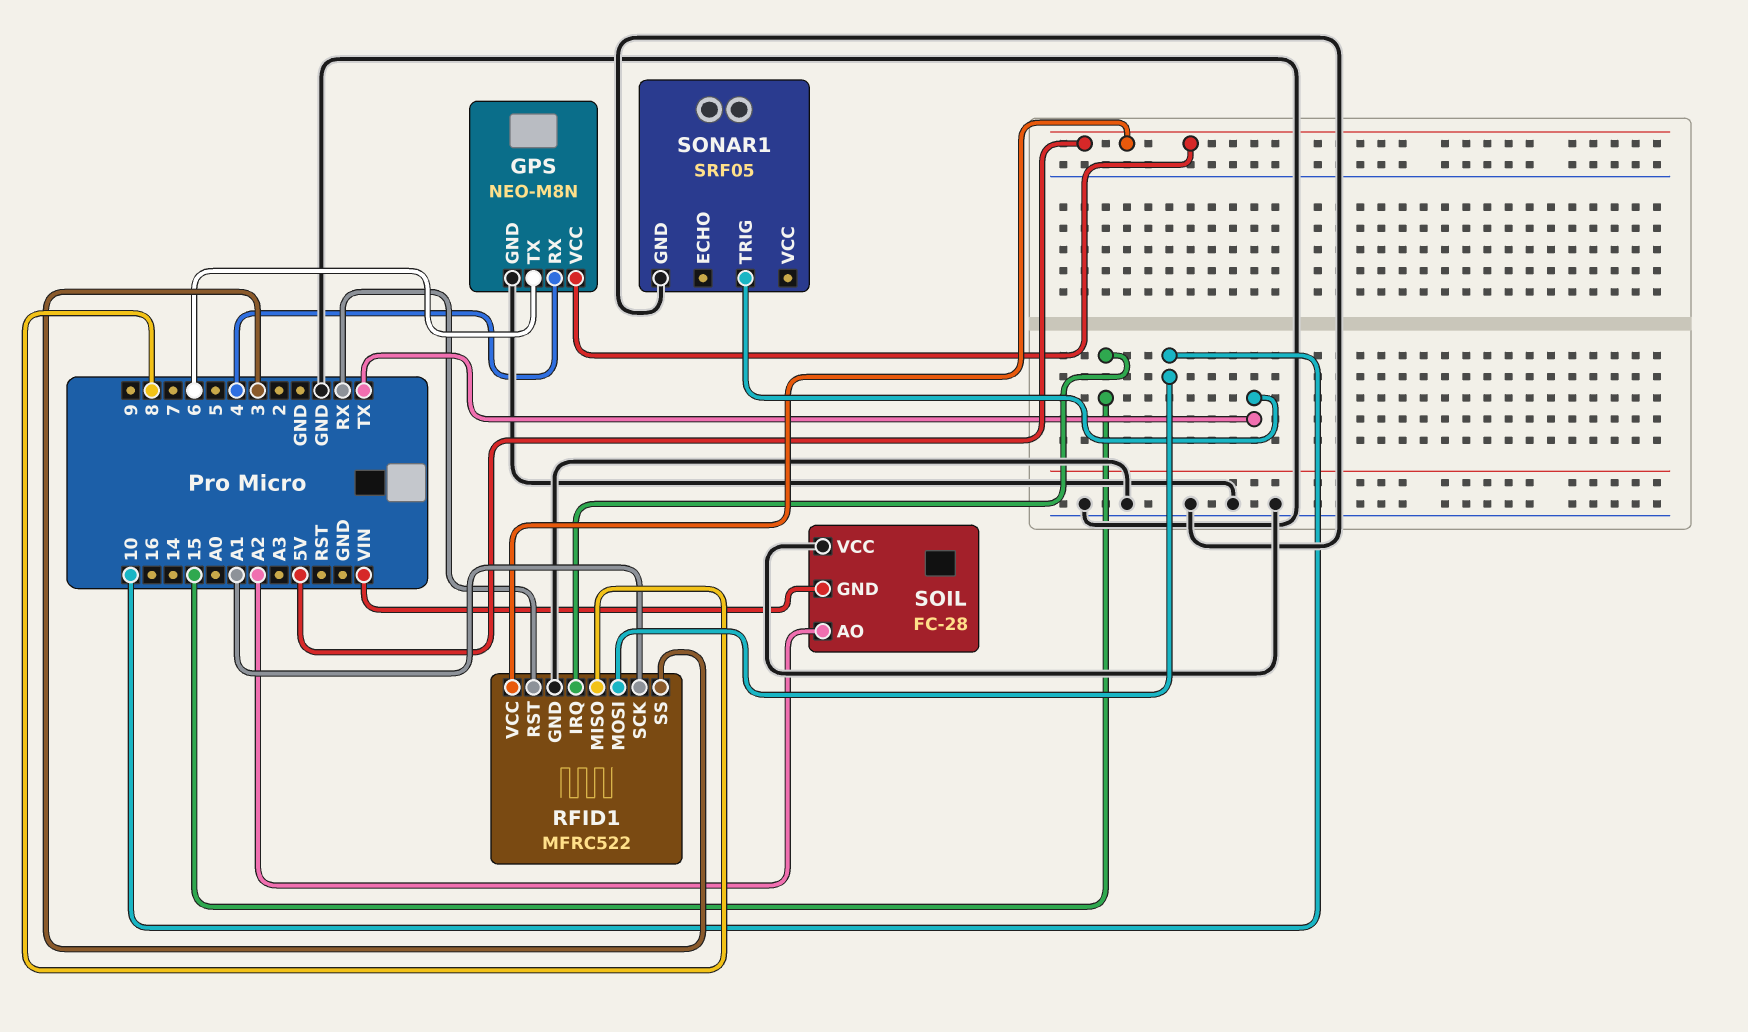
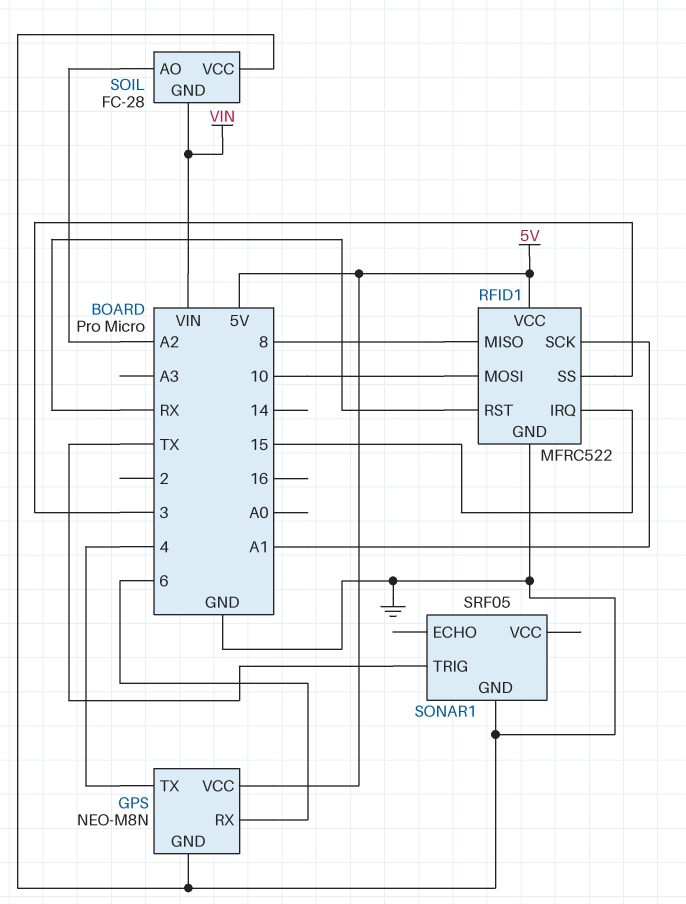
GPS pin RX: 4 -> 6
GPS pin TX: 6 -> 4

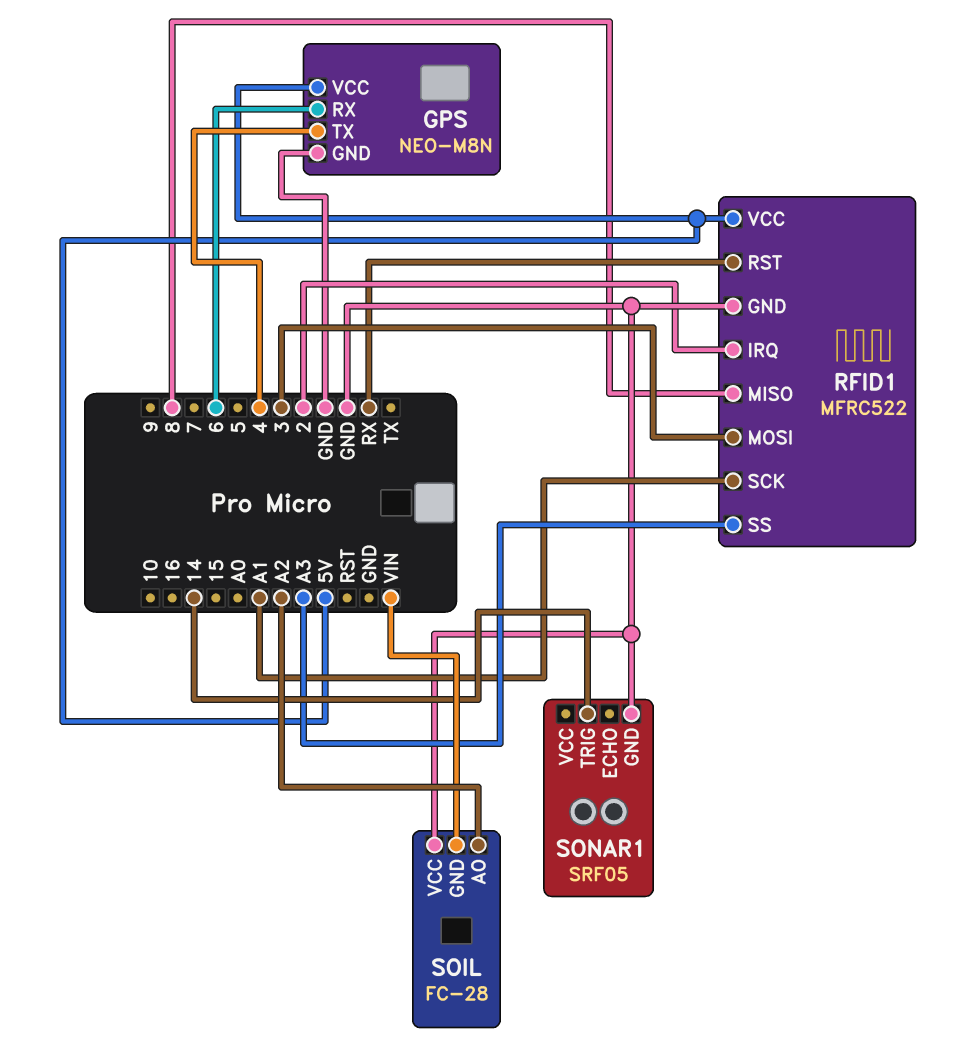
RFID1 pin IRQ: 15 -> 2
RFID1 pin MOSI: 10 -> 3
RFID1 pin SS: 3 -> A3
SONAR1 pin TRIG: TX -> 14

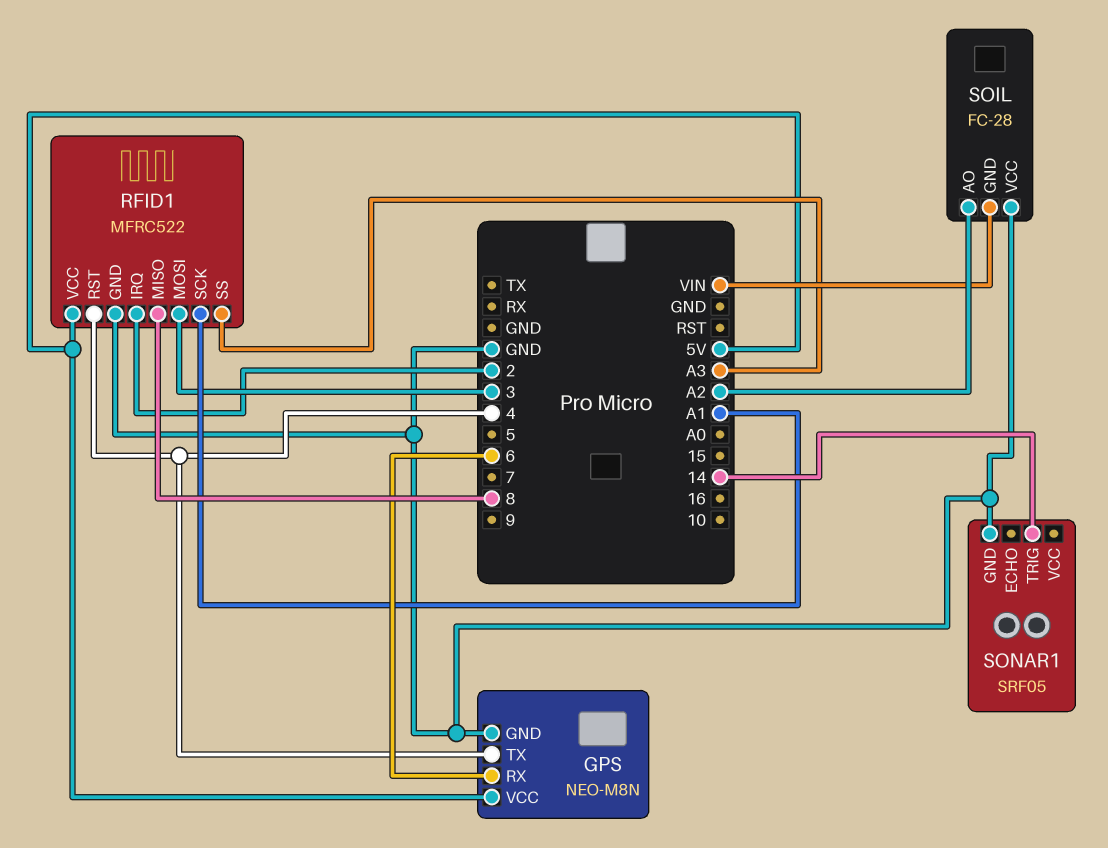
RFID1 pin RST: RX -> 4

